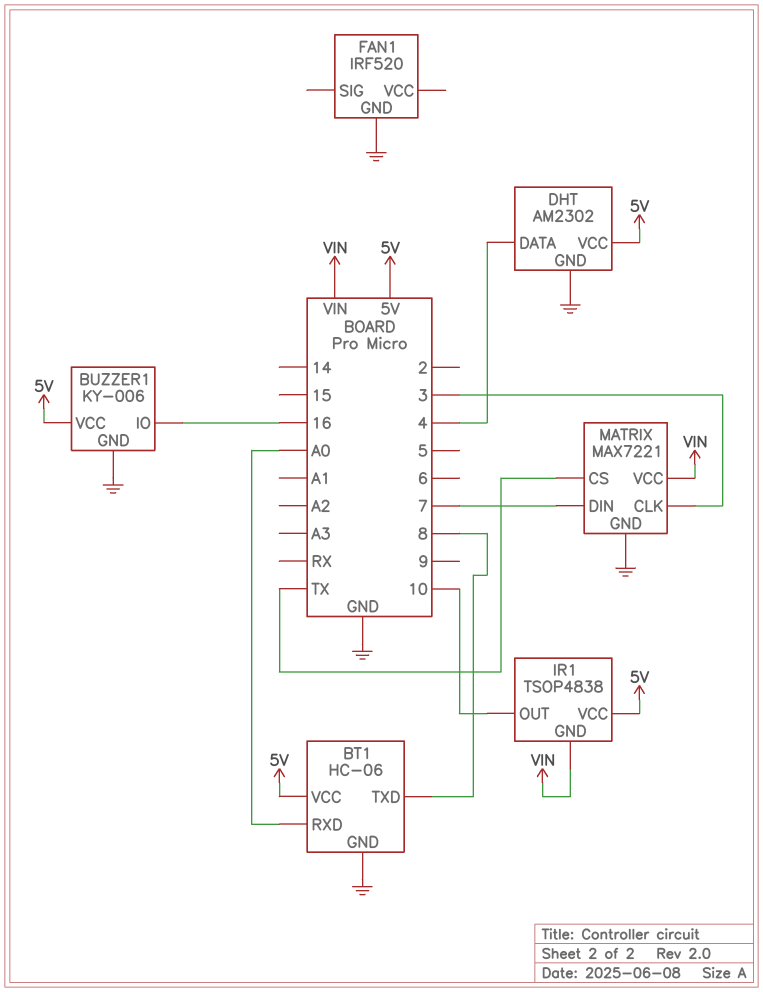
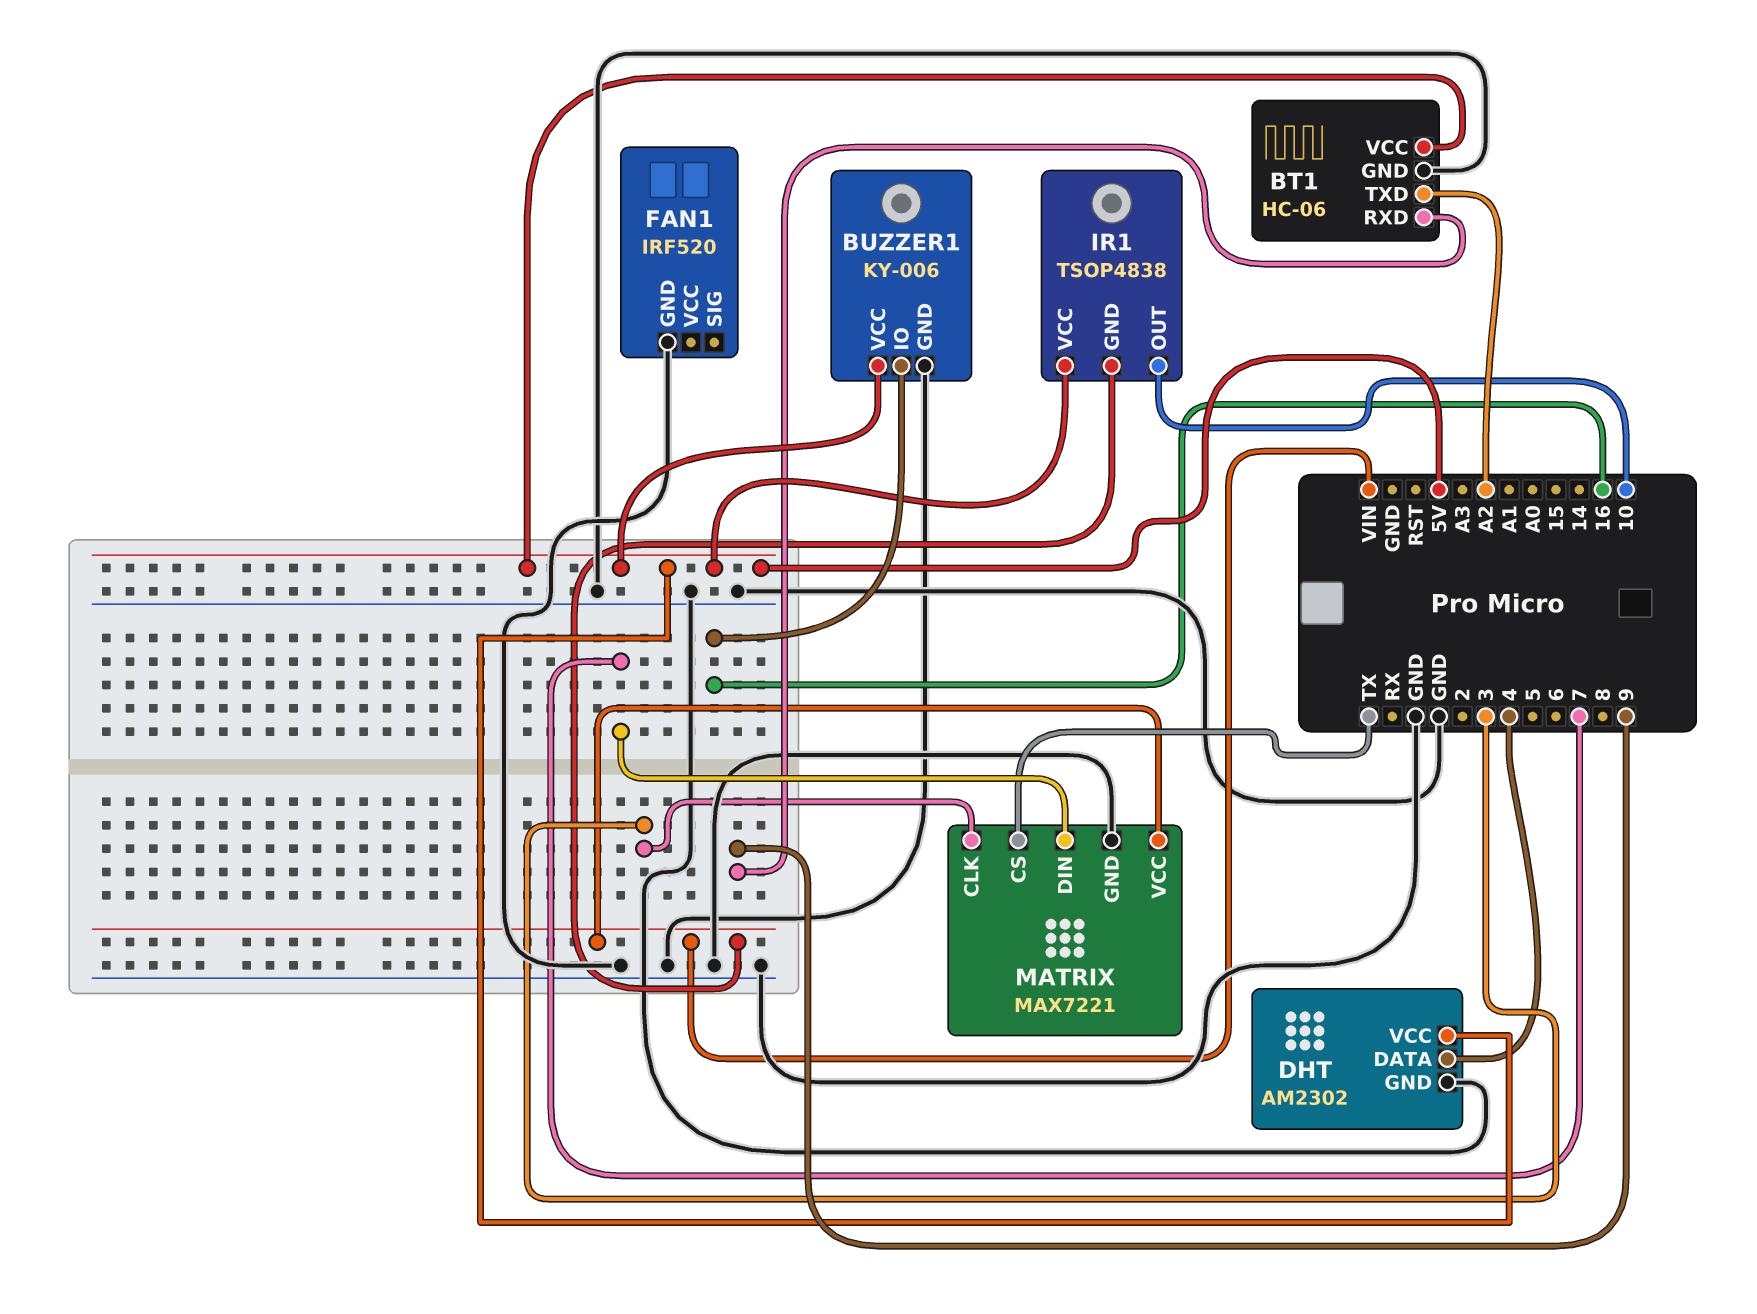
BT1 pin RXD: A0 -> 9
BT1 pin TXD: 8 -> A2

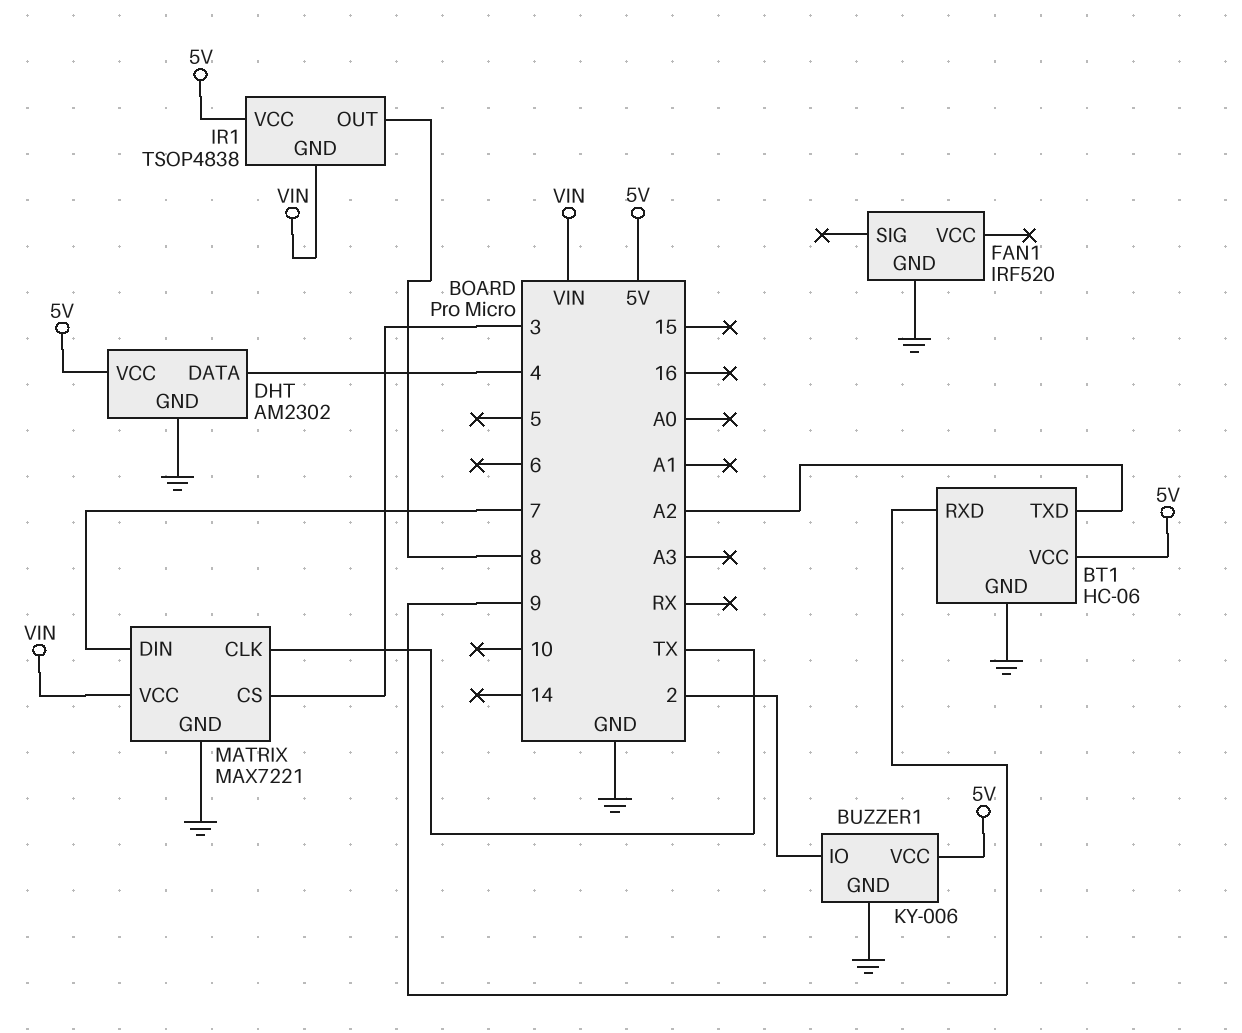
BUZZER1 pin IO: 16 -> 2
IR1 pin OUT: 10 -> 8
MATRIX pin CLK: 3 -> TX
MATRIX pin CS: TX -> 3

